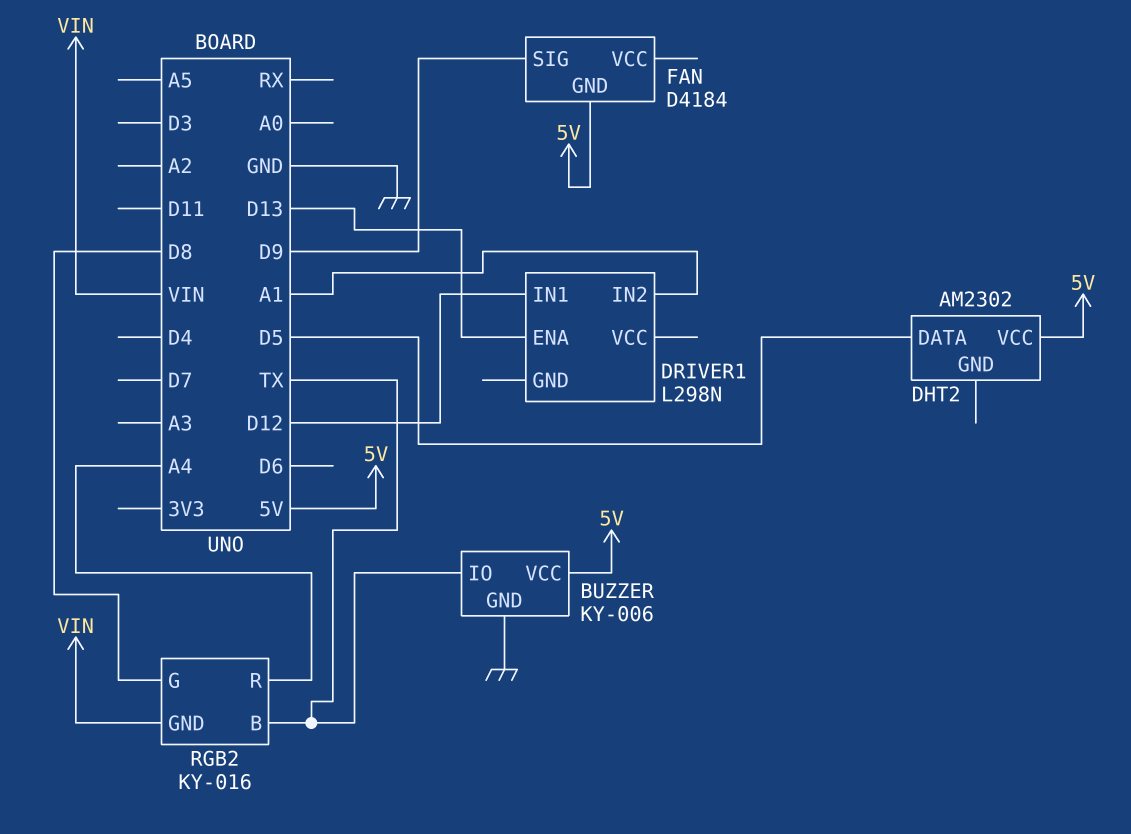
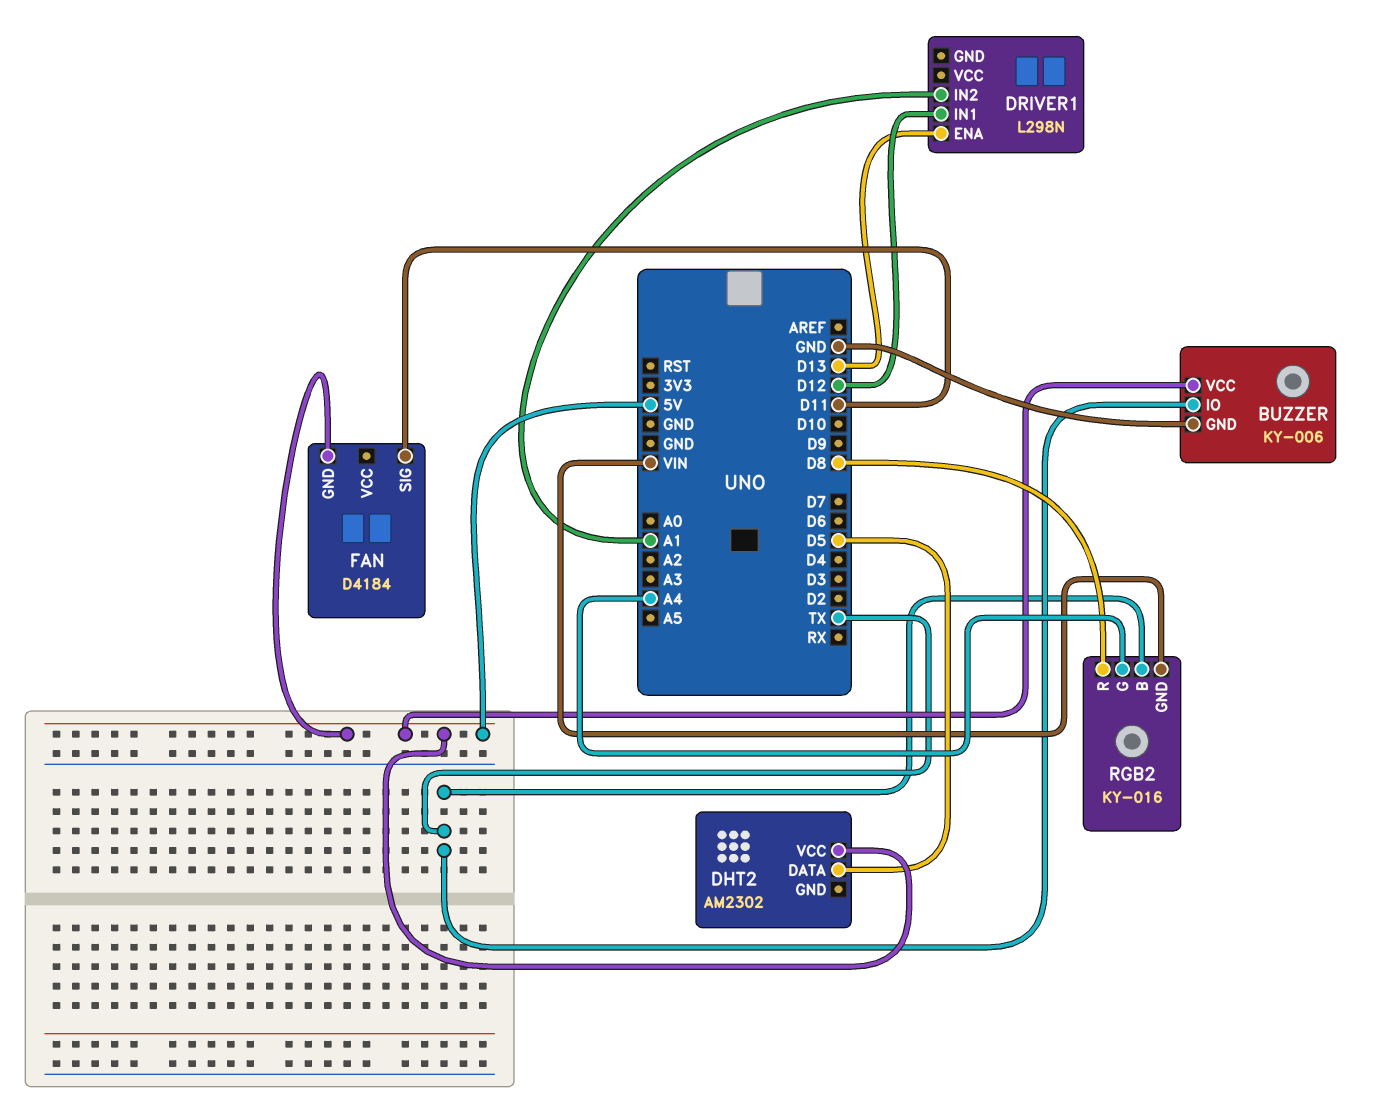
FAN pin SIG: D9 -> D11
RGB2 pin G: D8 -> A4
RGB2 pin R: A4 -> D8

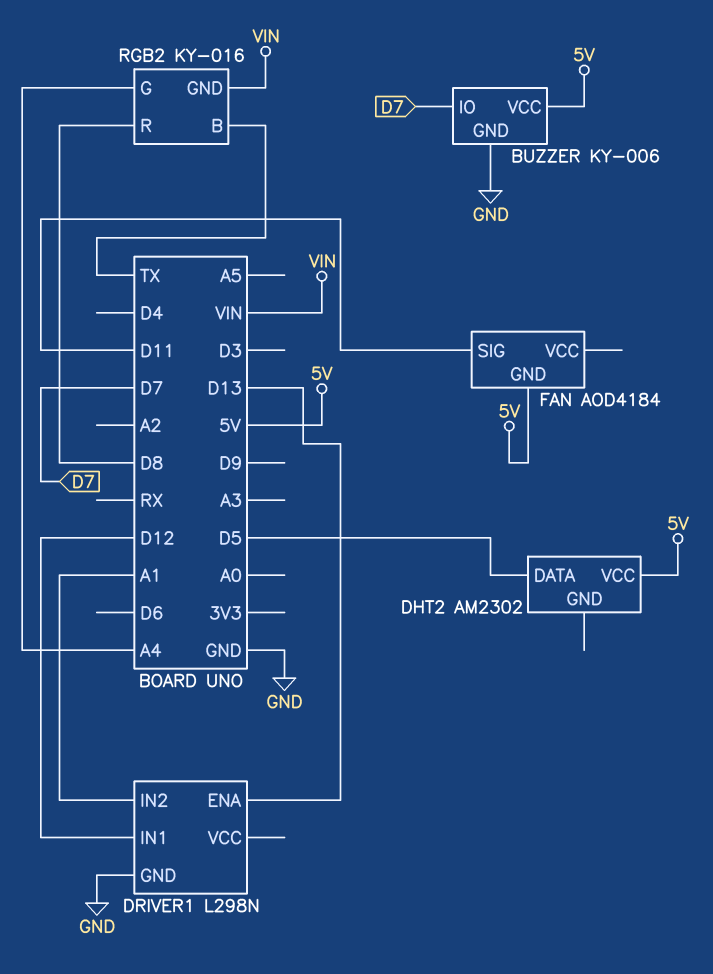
BUZZER pin IO: TX -> D7
DRIVER1 pin GND: none -> GND
FAN: D4184 -> AOD4184

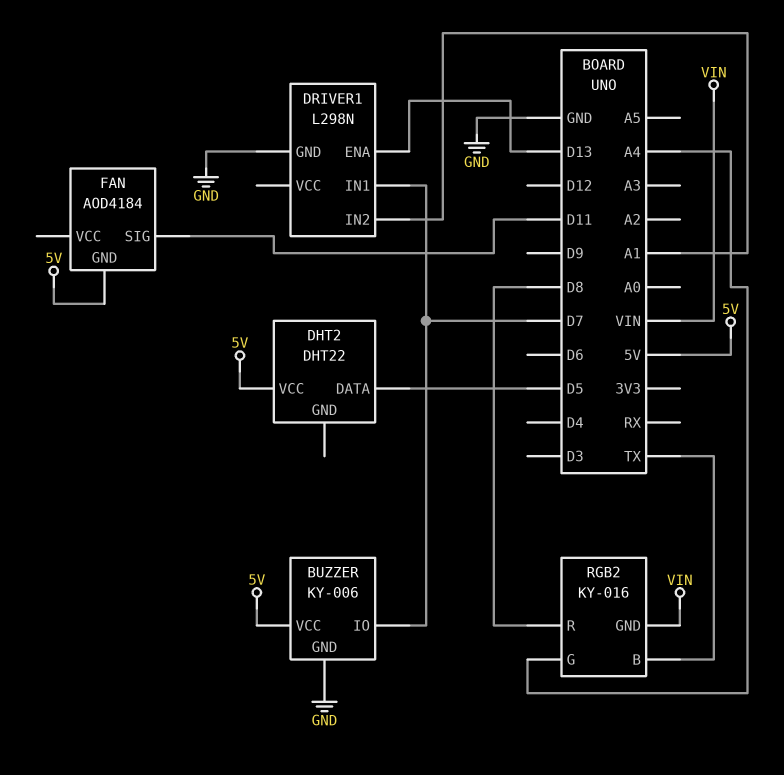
DHT2: AM2302 -> DHT22
DRIVER1 pin IN1: D12 -> D7

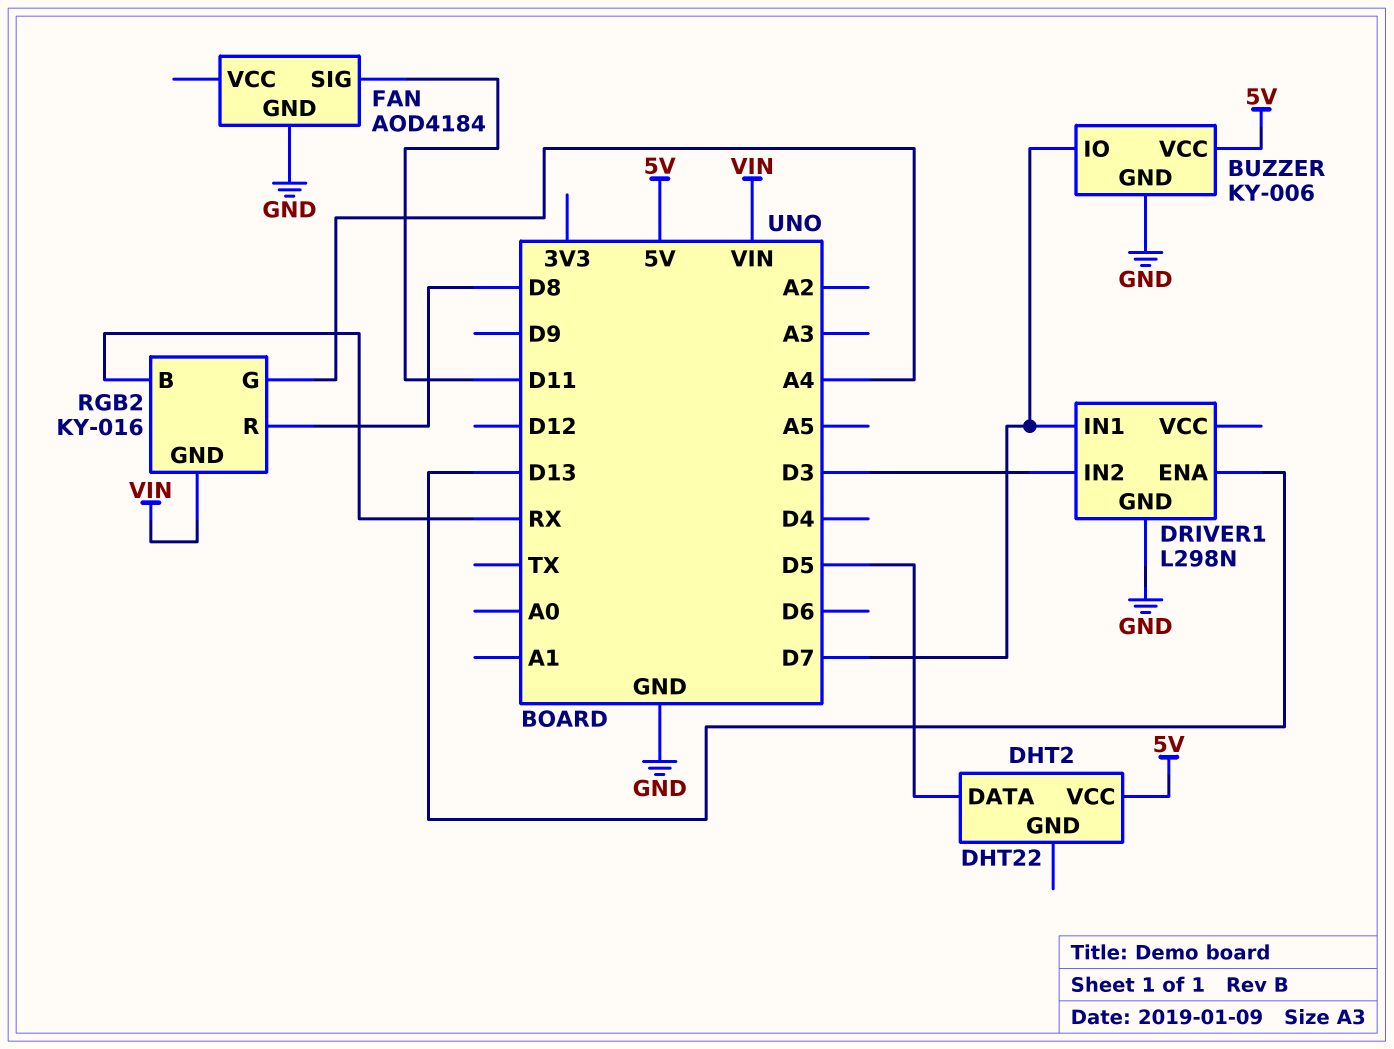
DRIVER1 pin IN2: A1 -> D3
FAN pin GND: 5V -> GND
RGB2 pin B: TX -> RX

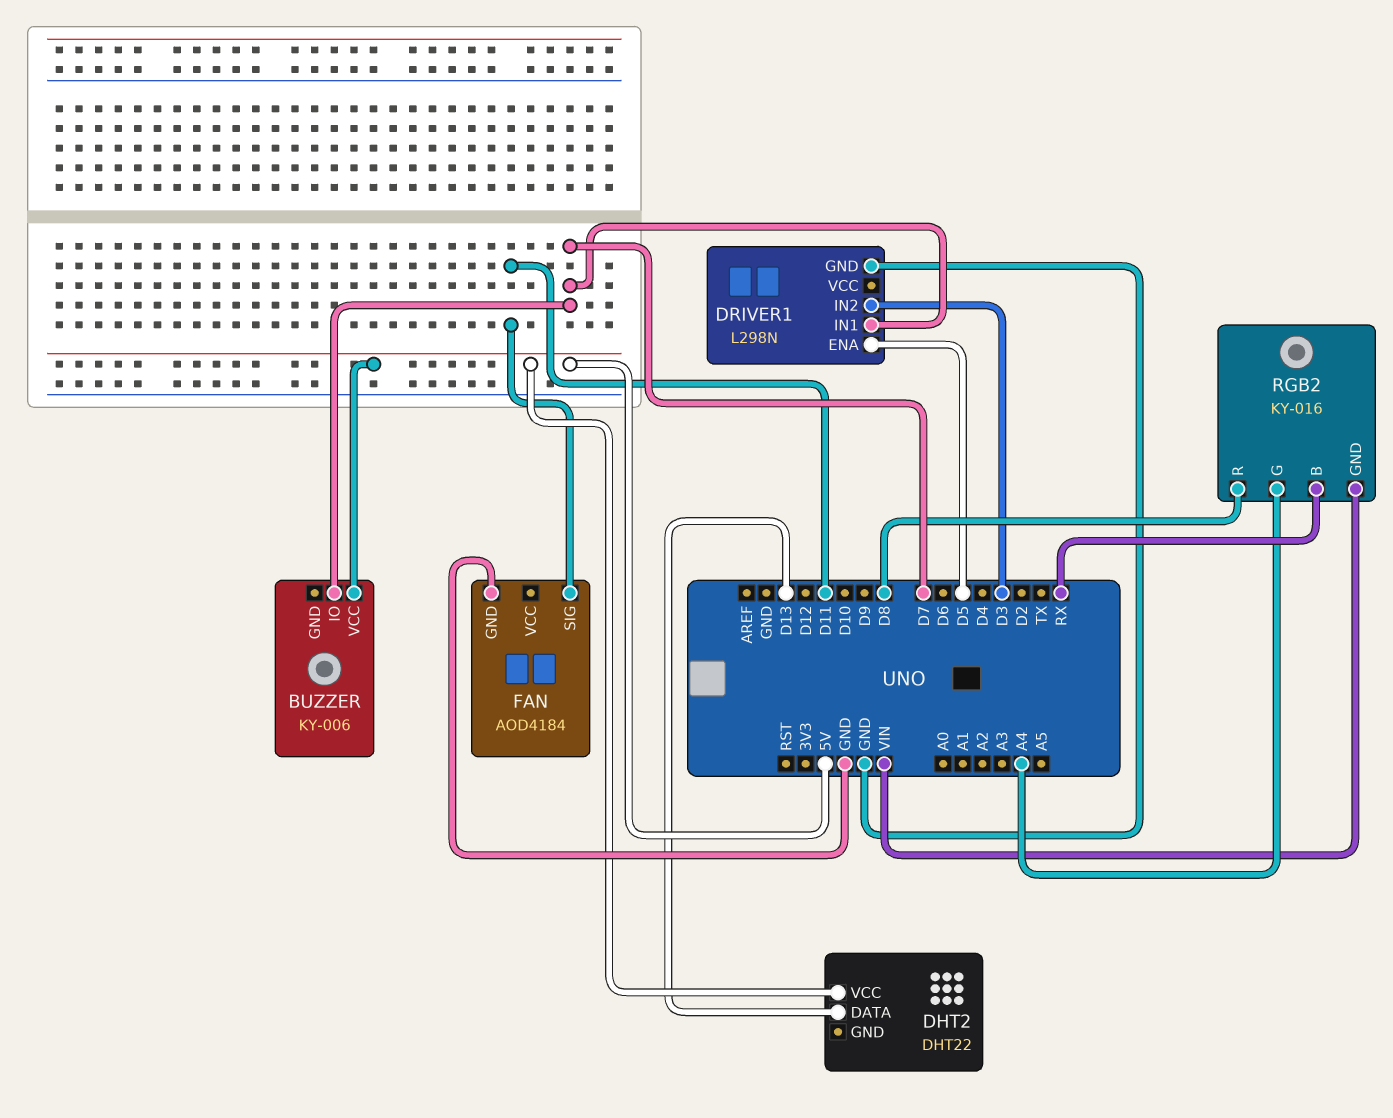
BUZZER pin GND: GND -> none
DHT2 pin DATA: D5 -> D13
DRIVER1 pin ENA: D13 -> D5

